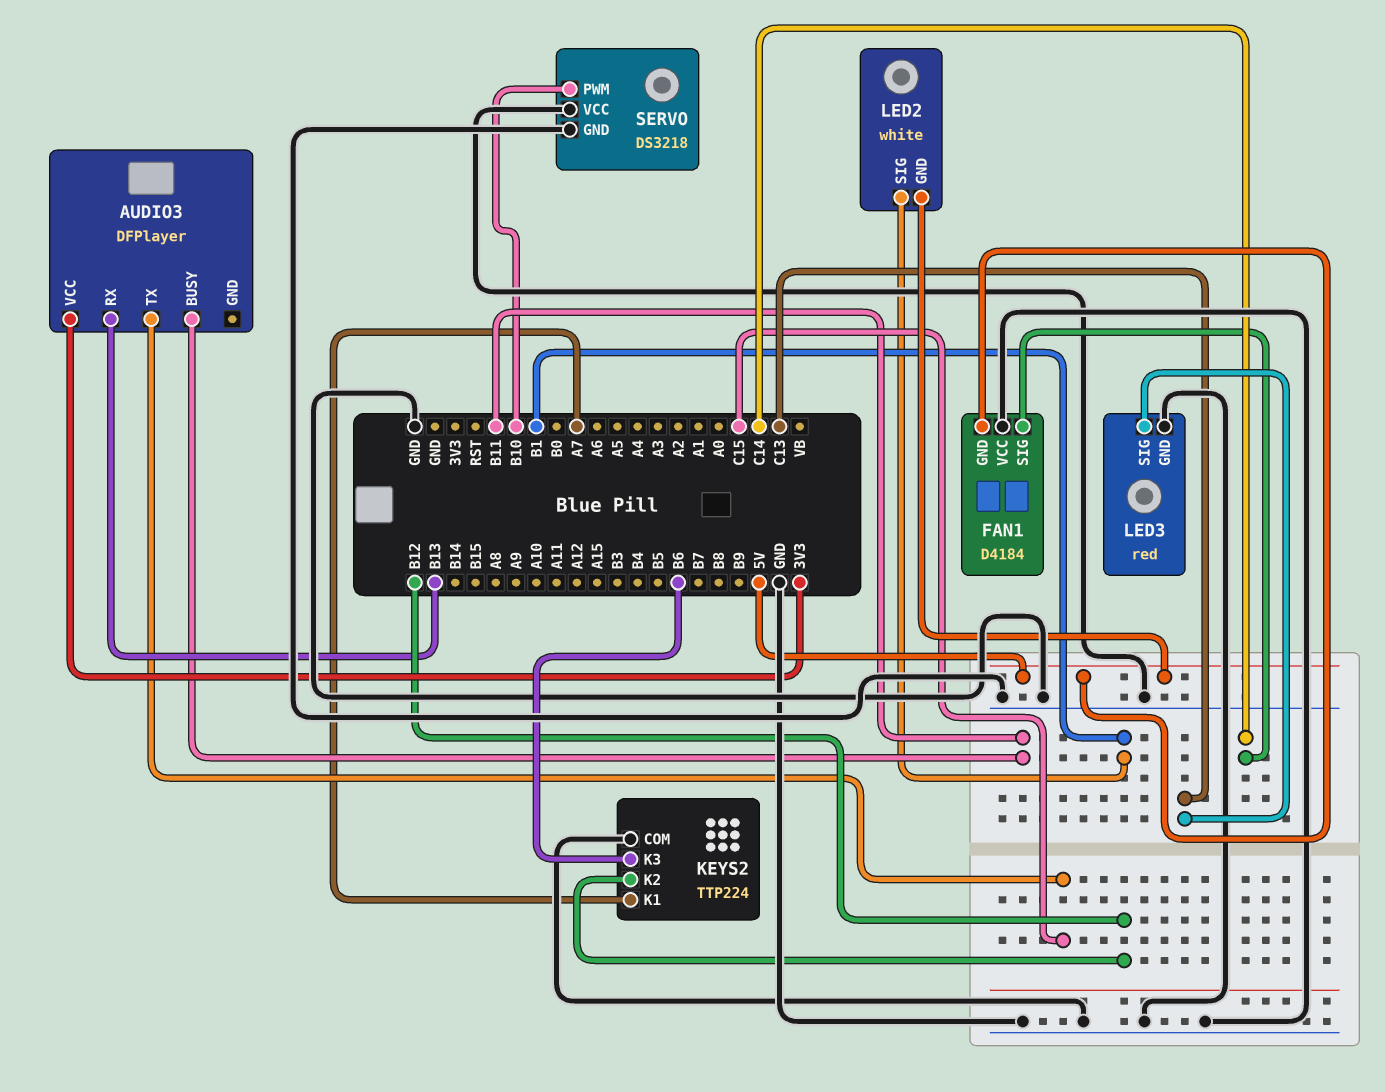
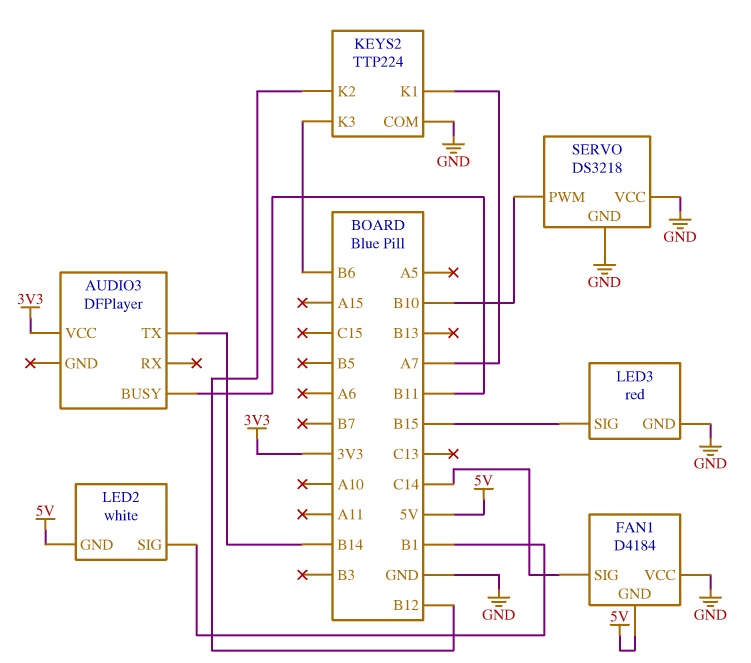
AUDIO3 pin RX: B13 -> none
AUDIO3 pin TX: C15 -> B14
LED3 pin SIG: C13 -> B15

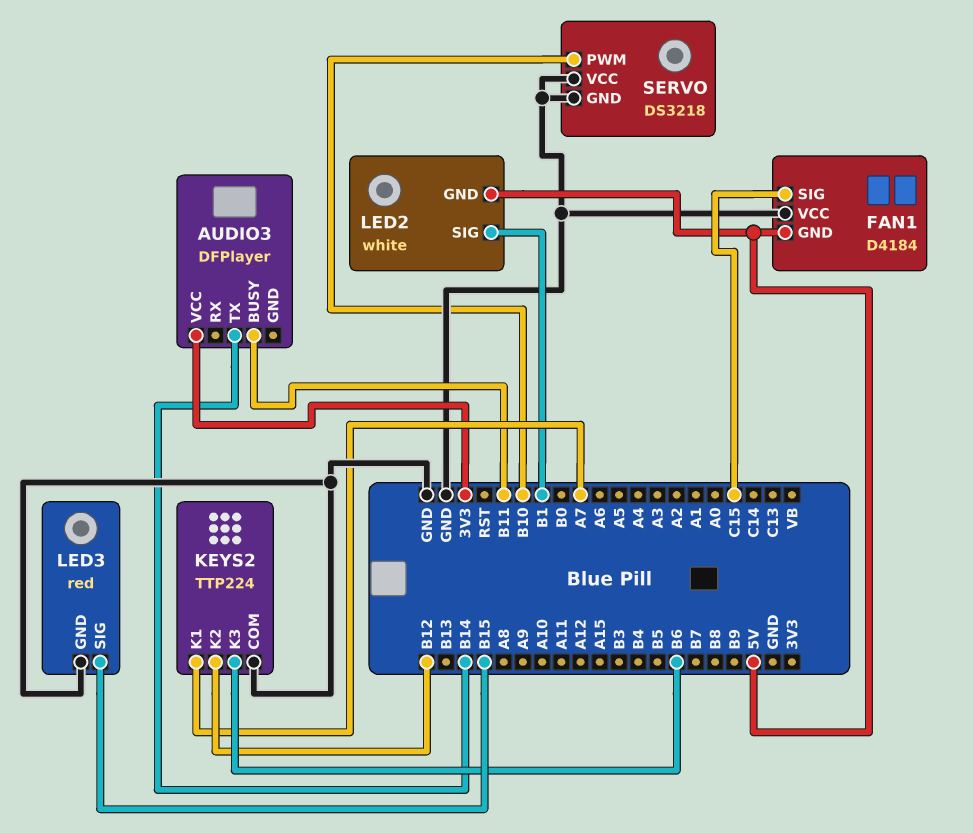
FAN1 pin SIG: C14 -> C15

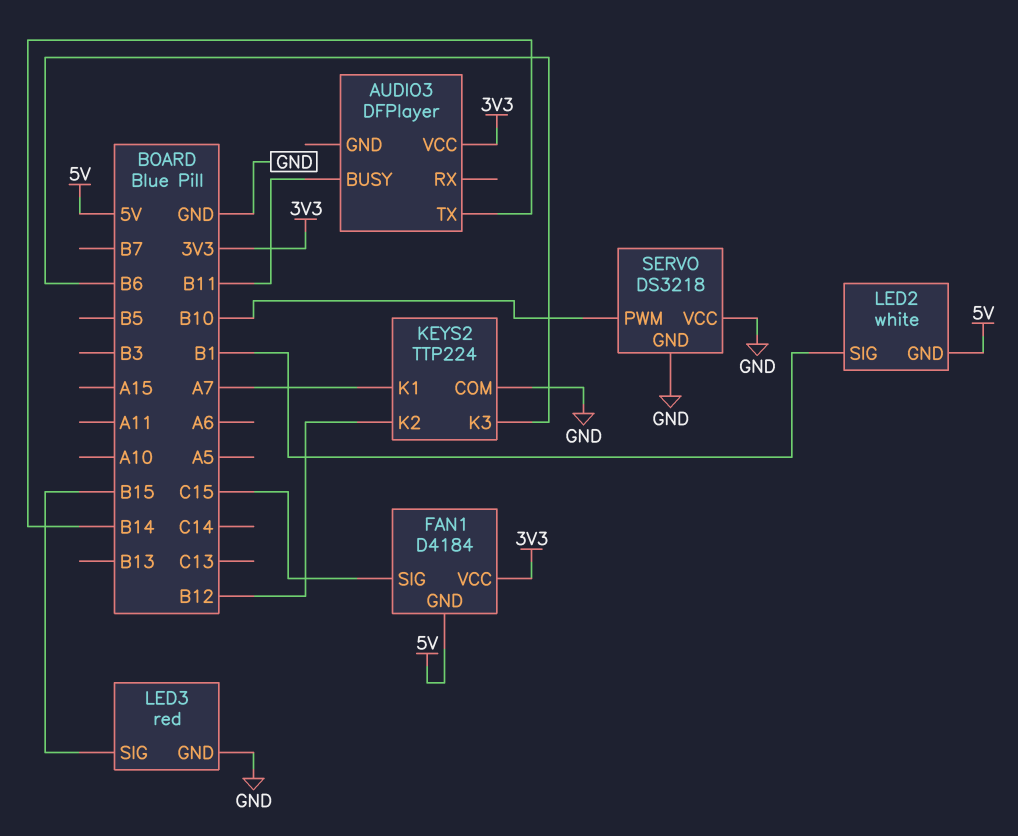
FAN1 pin VCC: GND -> 3V3

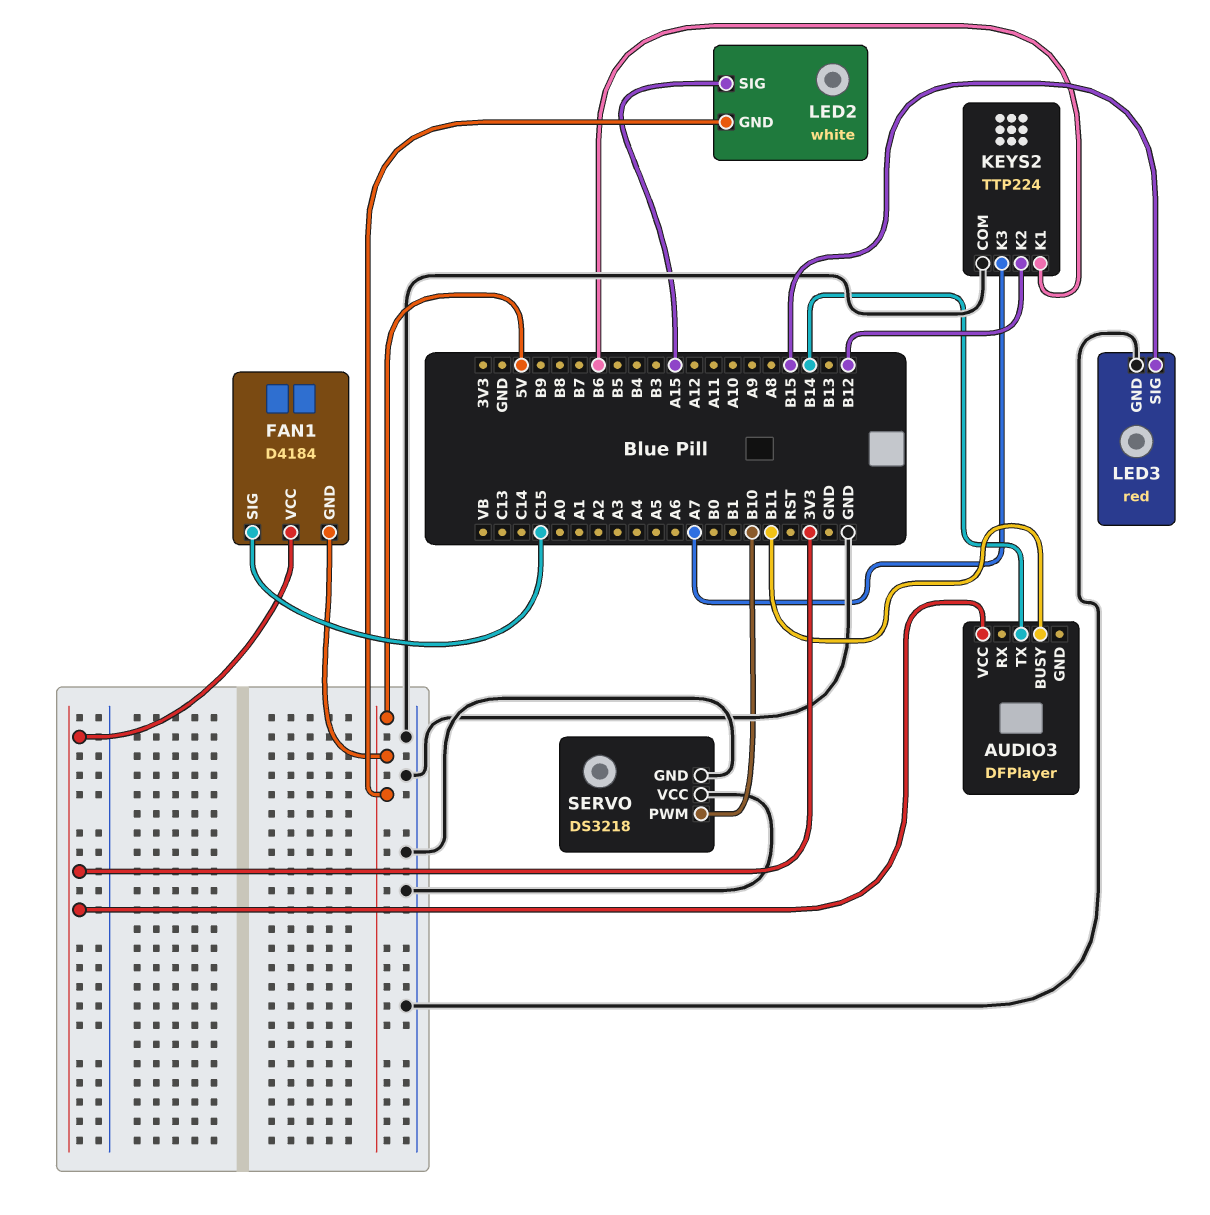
KEYS2 pin K1: A7 -> B6
KEYS2 pin K3: B6 -> A7
LED2 pin SIG: B1 -> A15

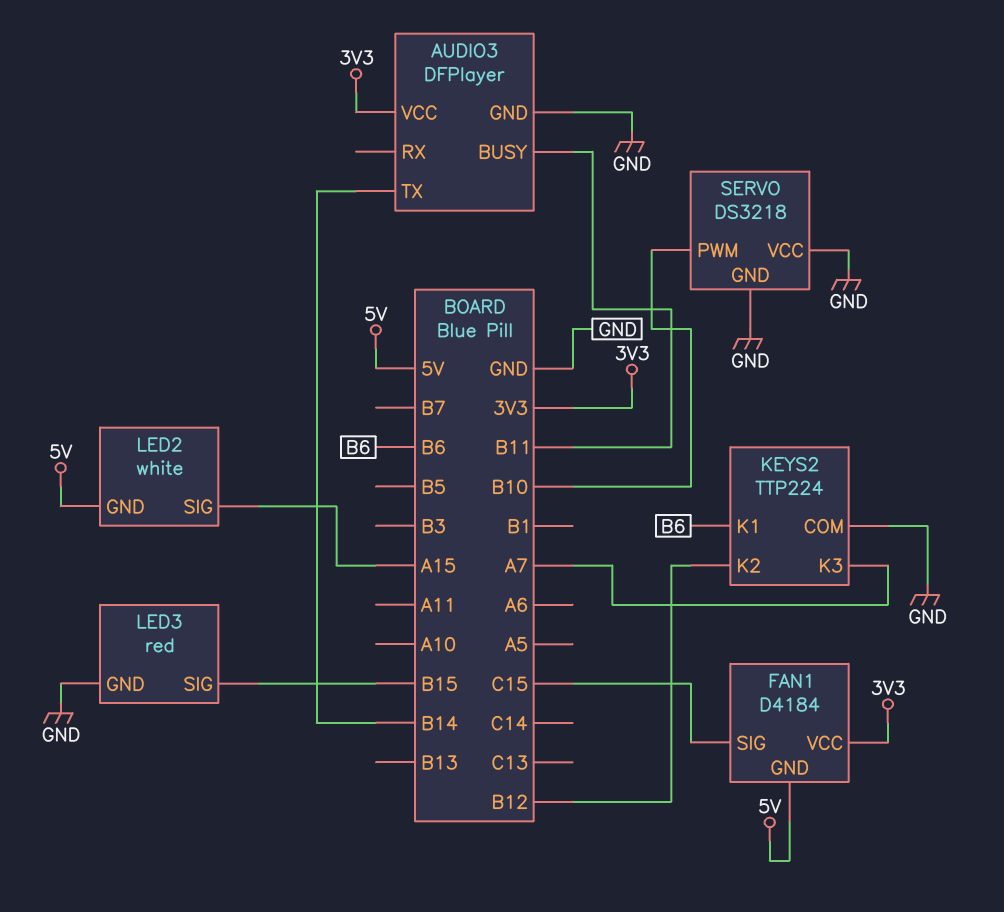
AUDIO3 pin GND: none -> GND

